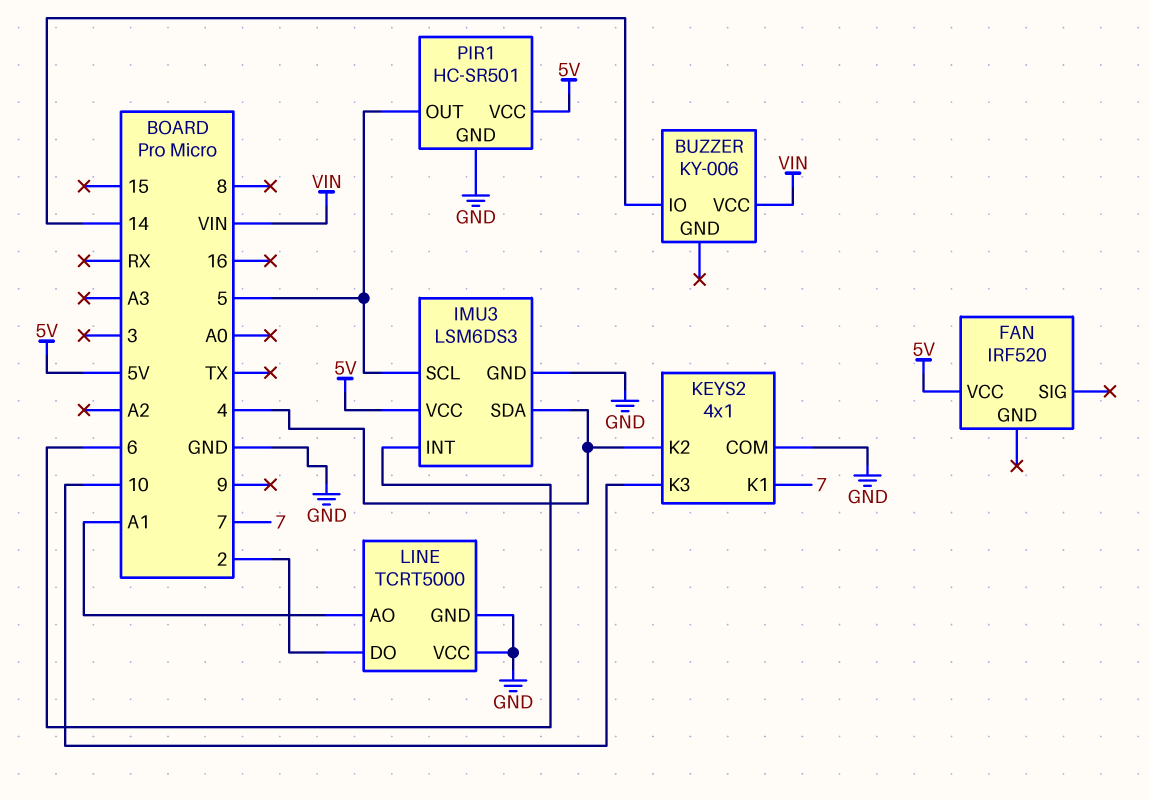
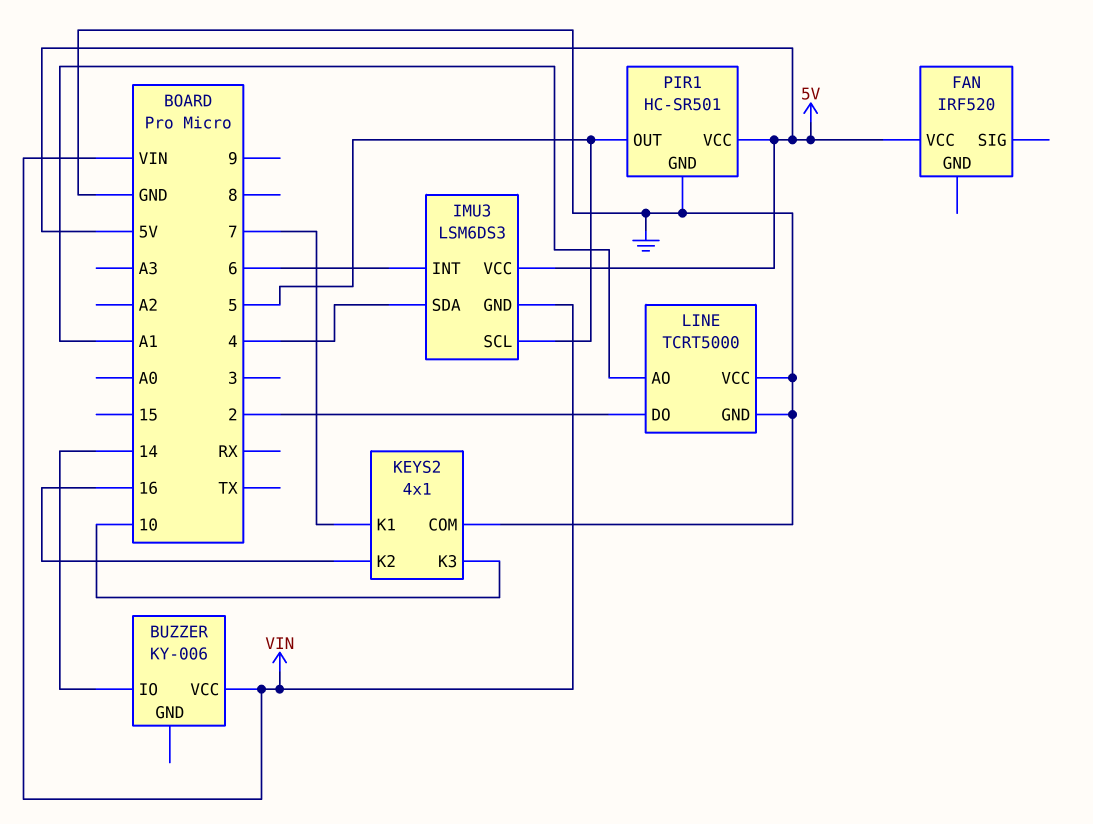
IMU3 pin GND: GND -> VIN
KEYS2 pin K2: 4 -> 16

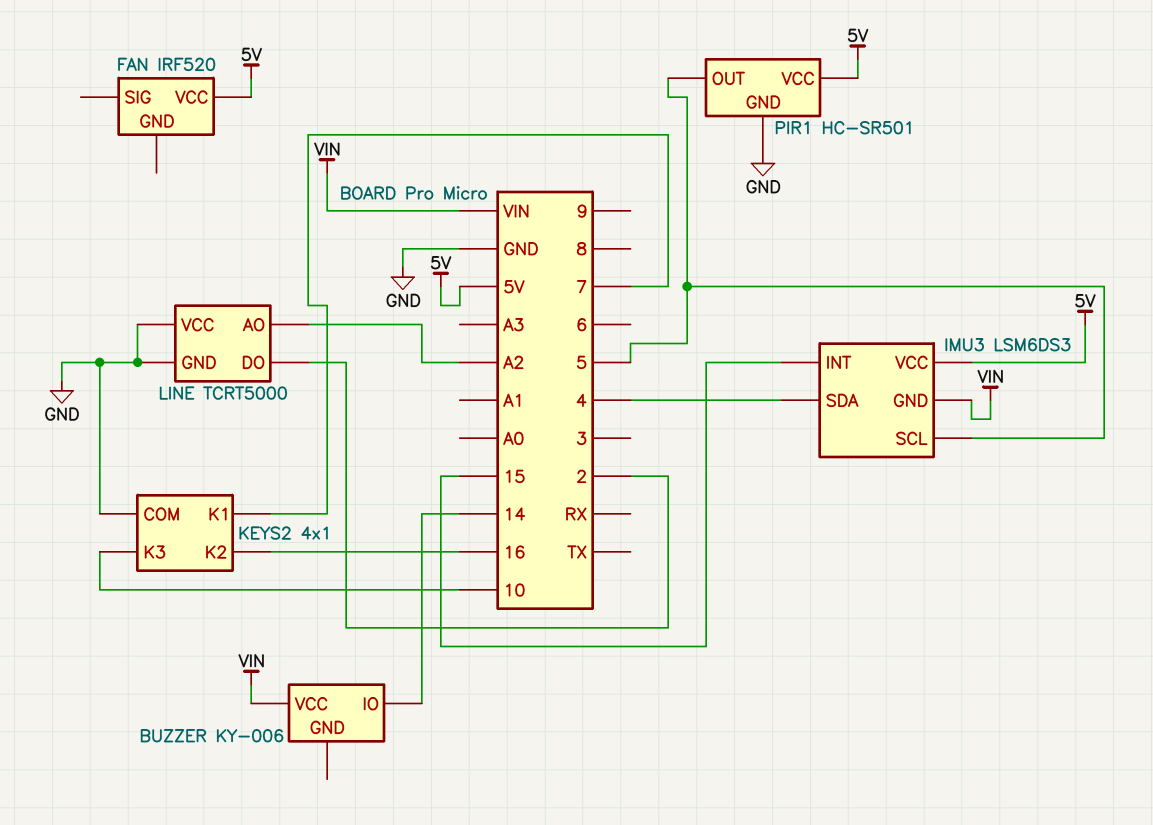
IMU3 pin INT: 6 -> 15
LINE pin AO: A1 -> A2

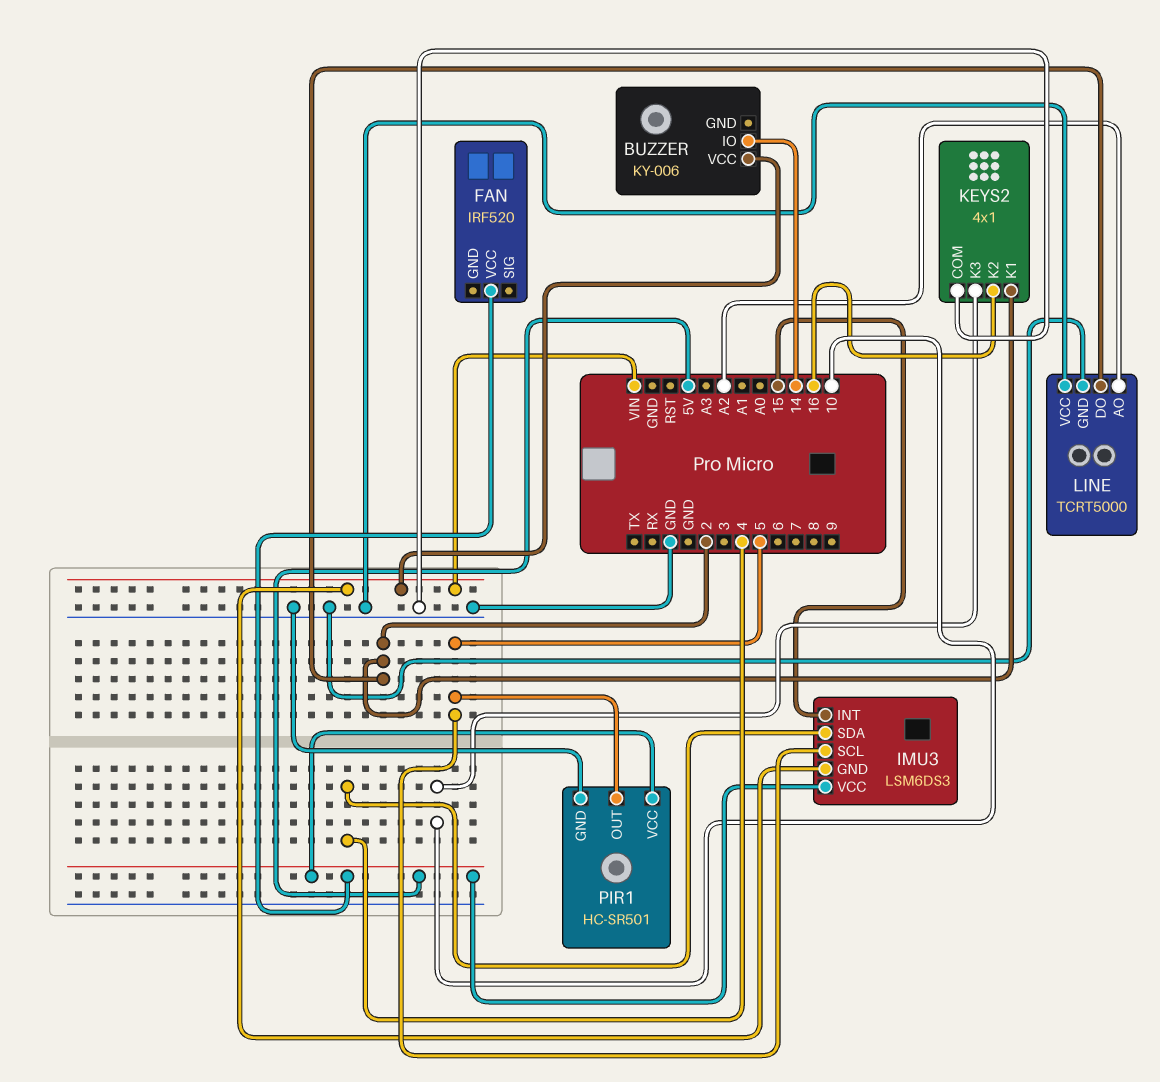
KEYS2 pin K1: 7 -> 2

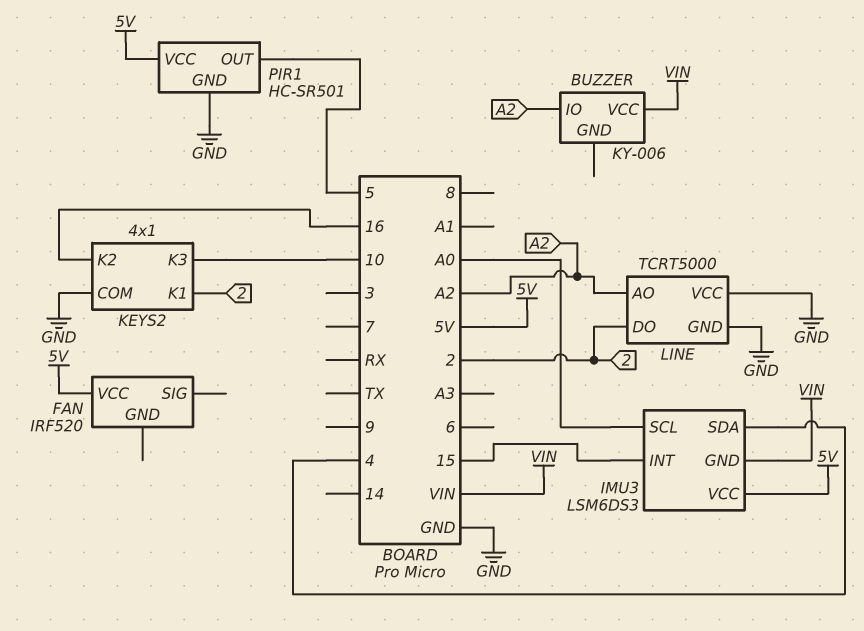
BUZZER pin IO: 14 -> A2
IMU3 pin SCL: 5 -> A0

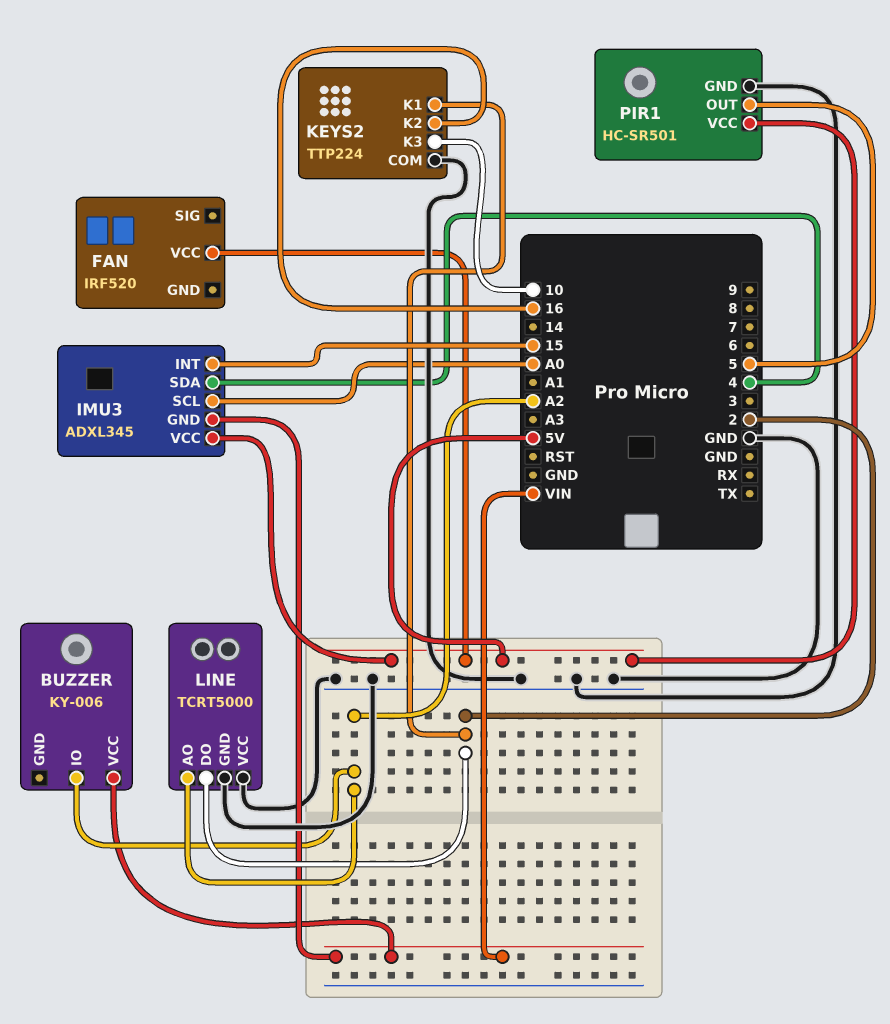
IMU3: LSM6DS3 -> ADXL345
KEYS2: 4x1 -> TTP224

